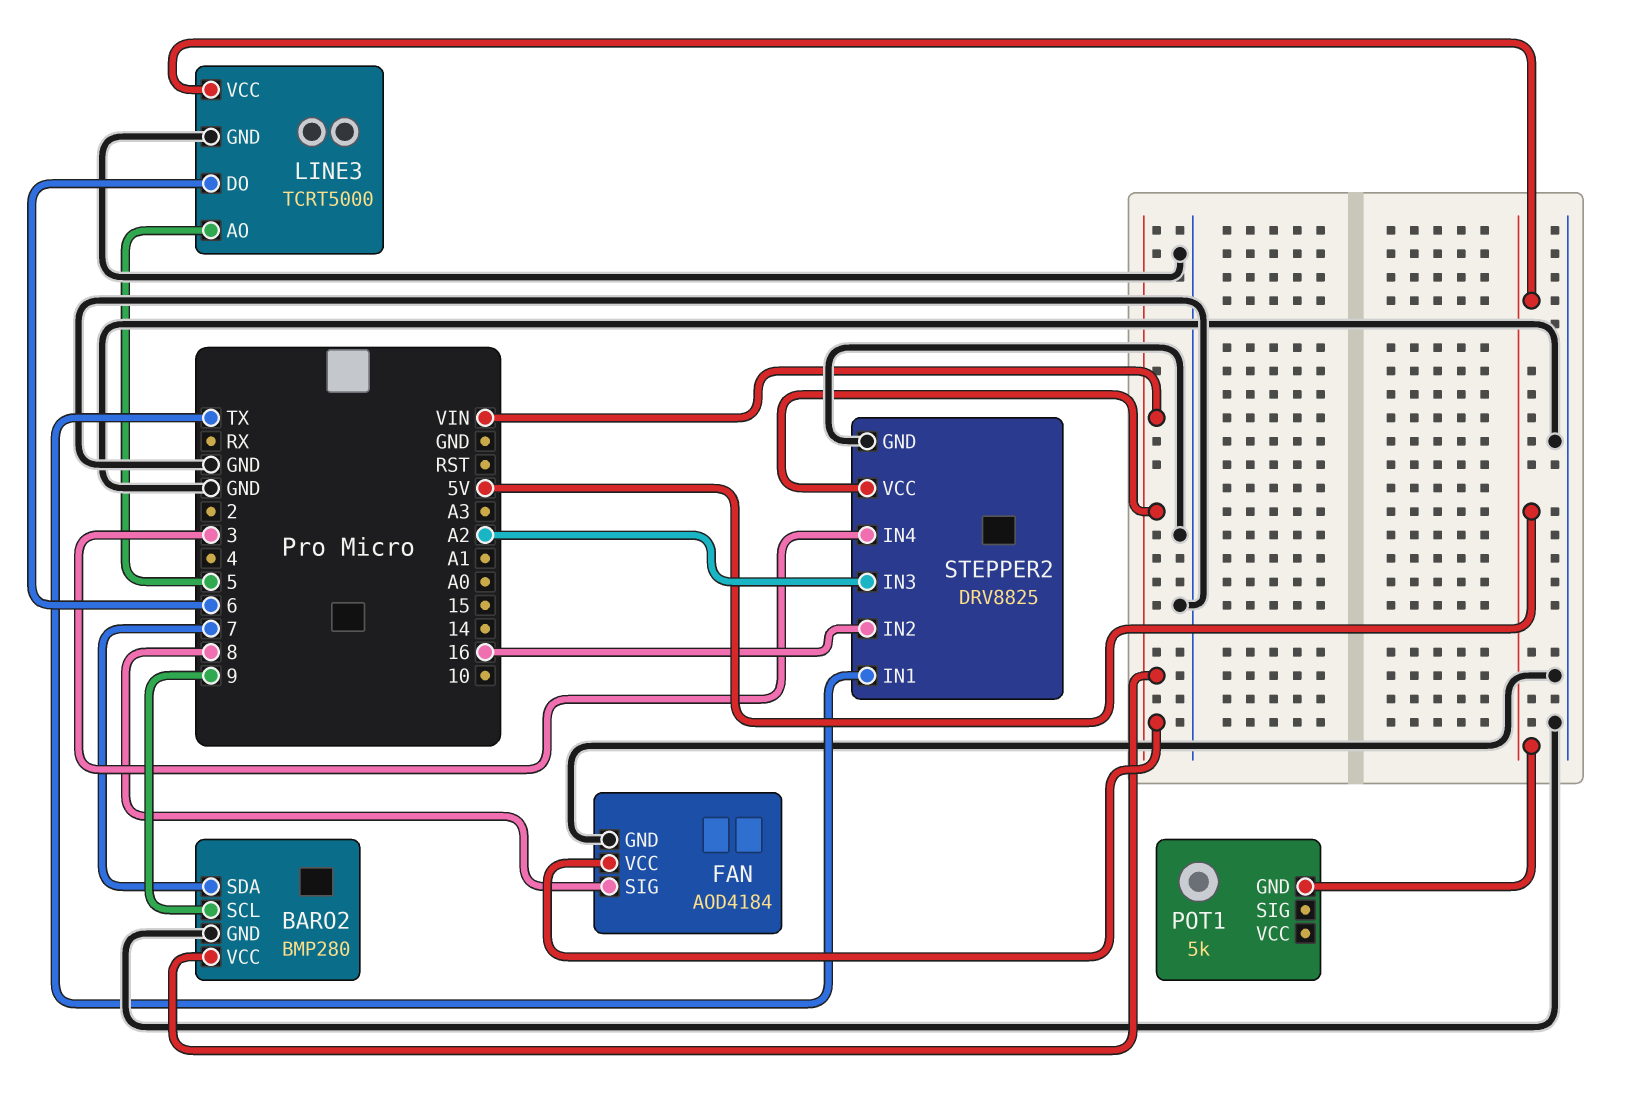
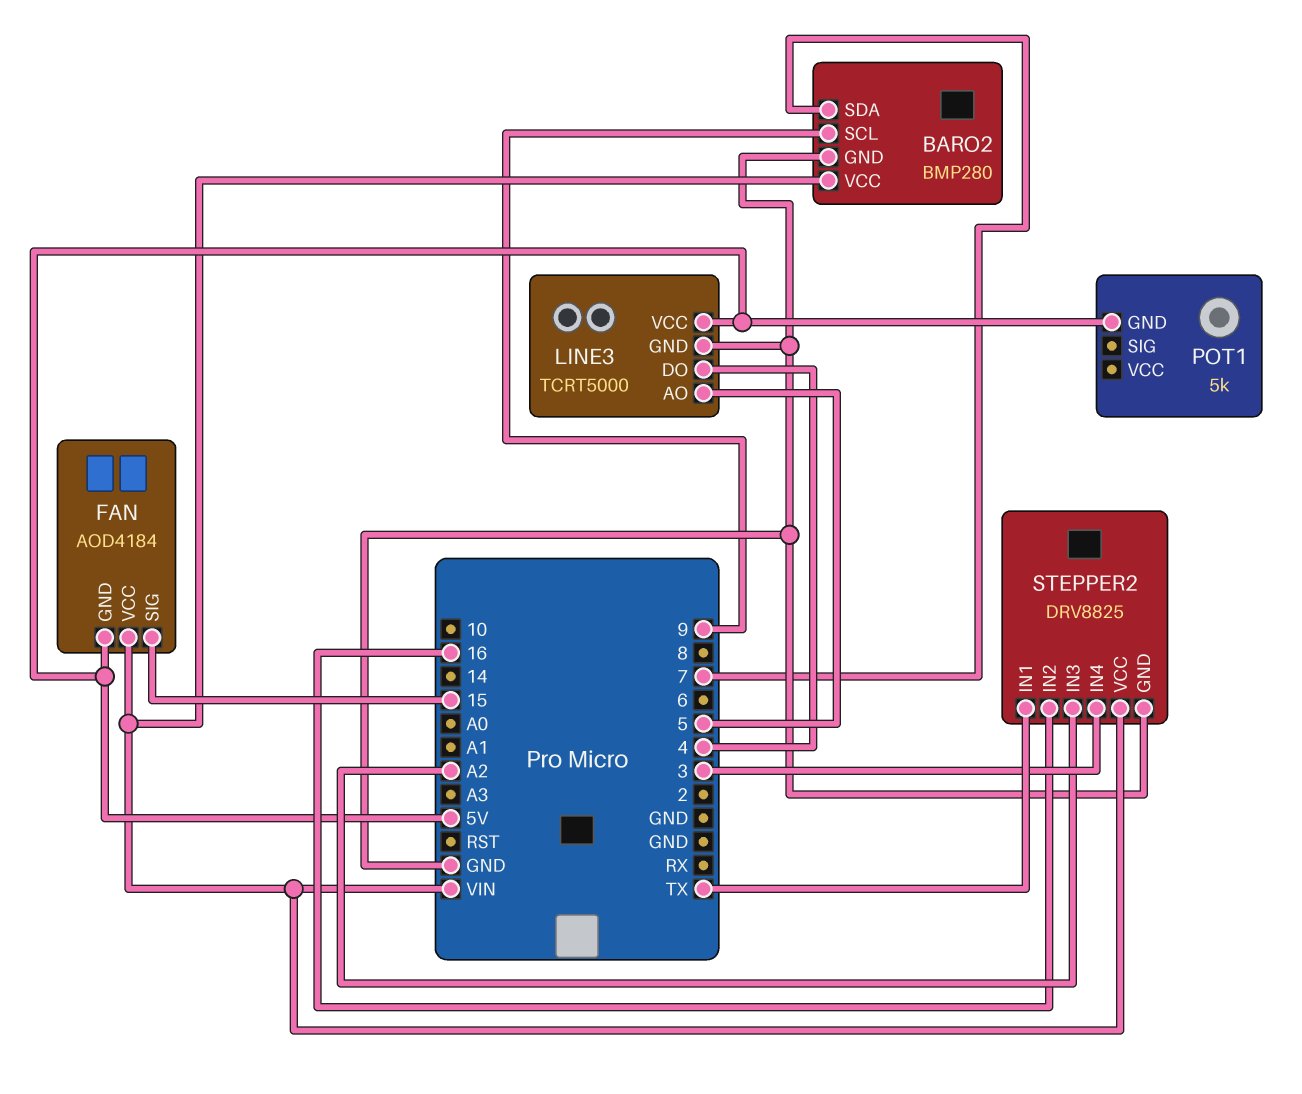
FAN pin GND: GND -> 5V
FAN pin SIG: 8 -> 15
LINE3 pin DO: 6 -> 4

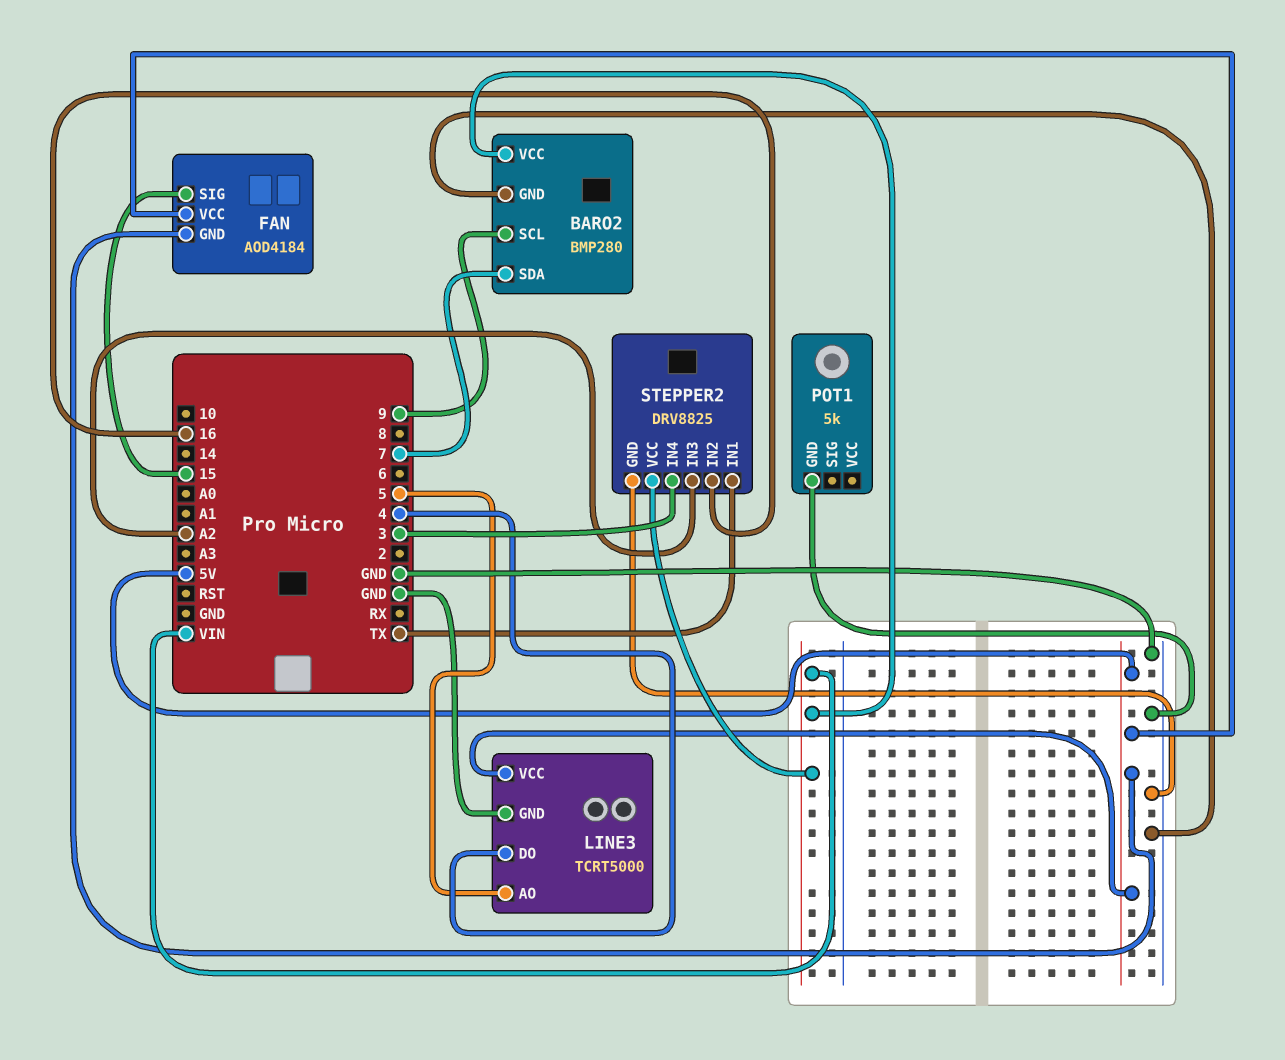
FAN pin VCC: VIN -> 5V
POT1 pin GND: 5V -> GND

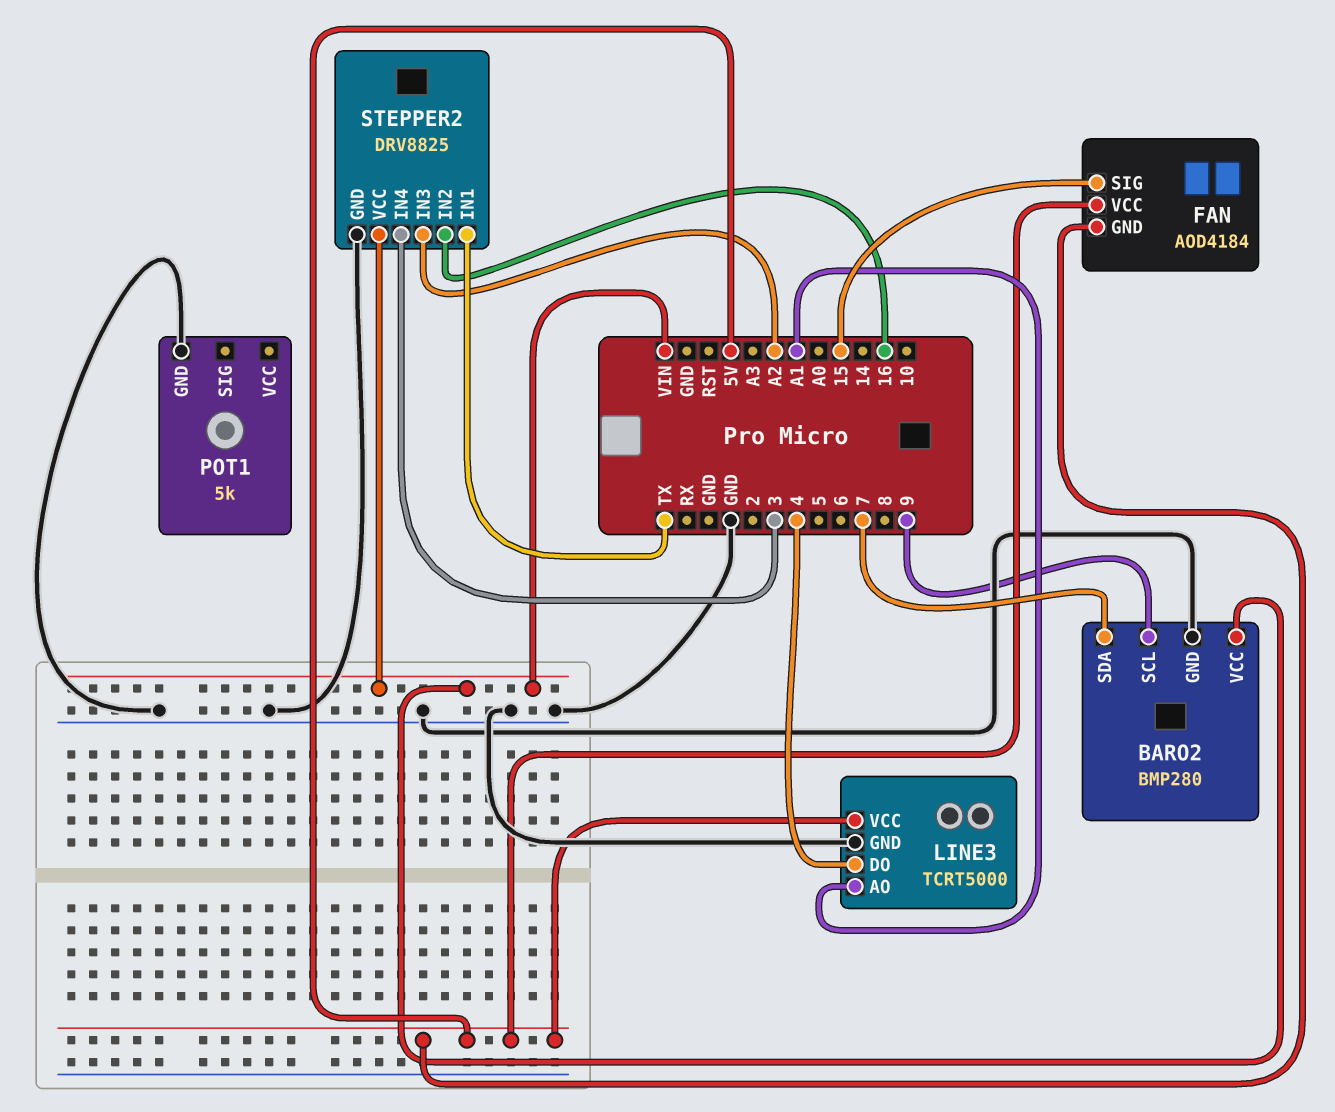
LINE3 pin AO: 5 -> A1

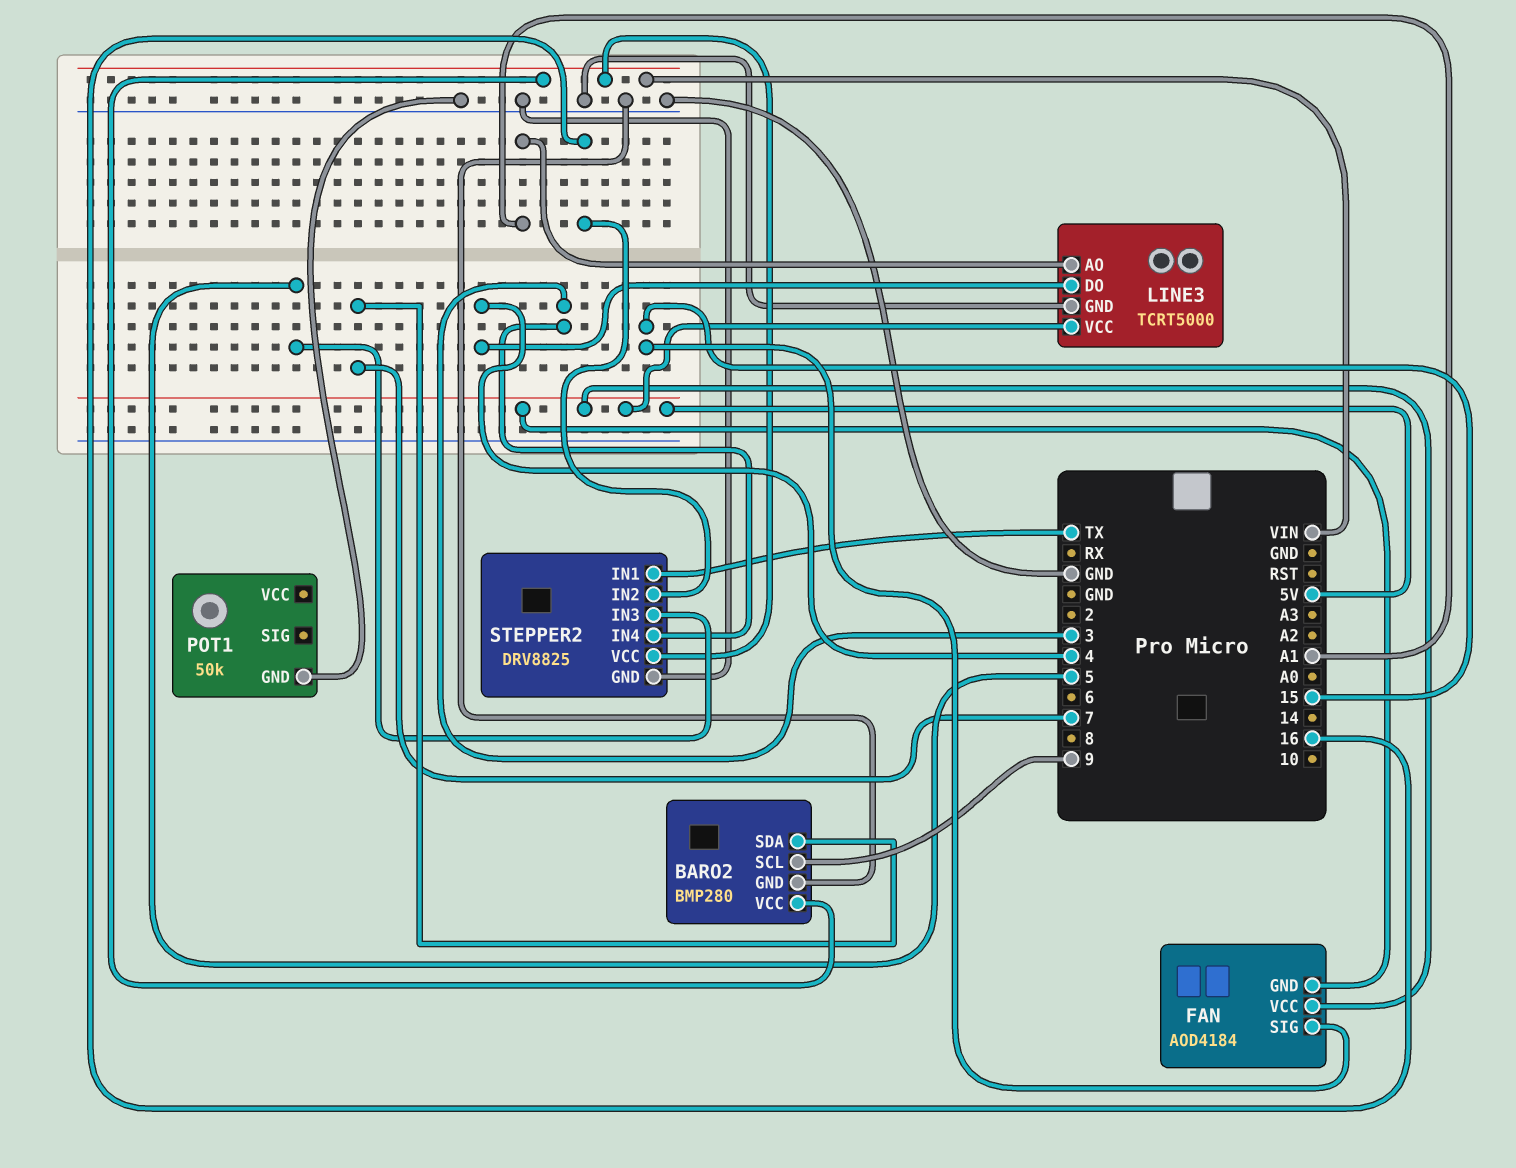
POT1: 5k -> 50k
STEPPER2 pin IN3: A2 -> 5

